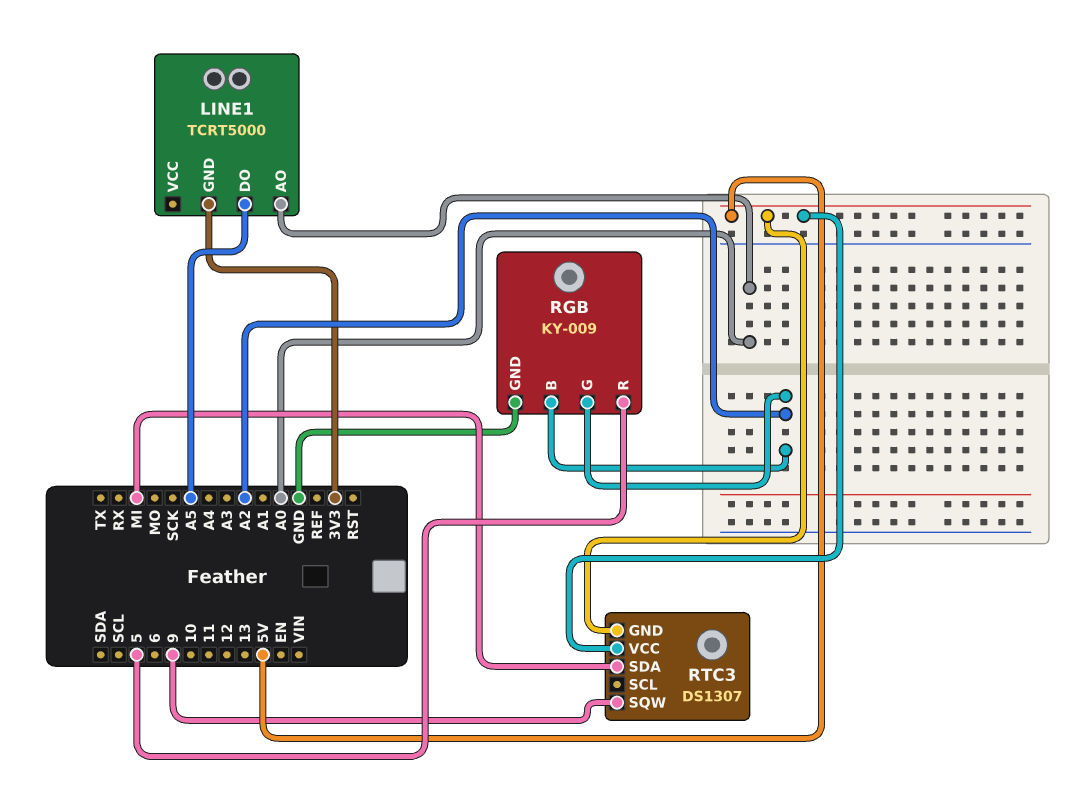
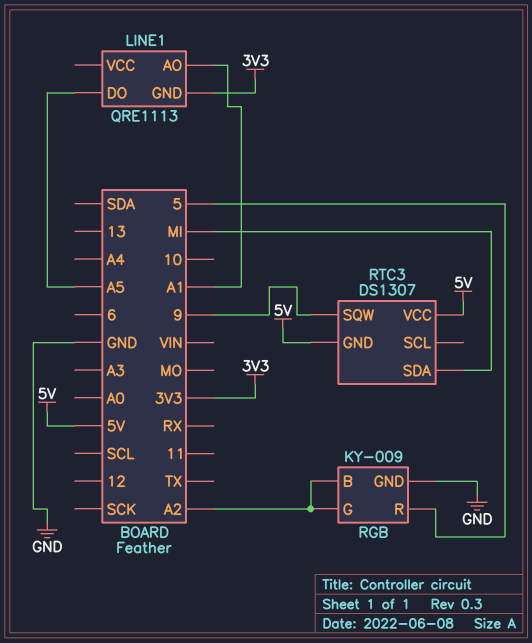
LINE1: TCRT5000 -> QRE1113
LINE1 pin AO: A0 -> A1

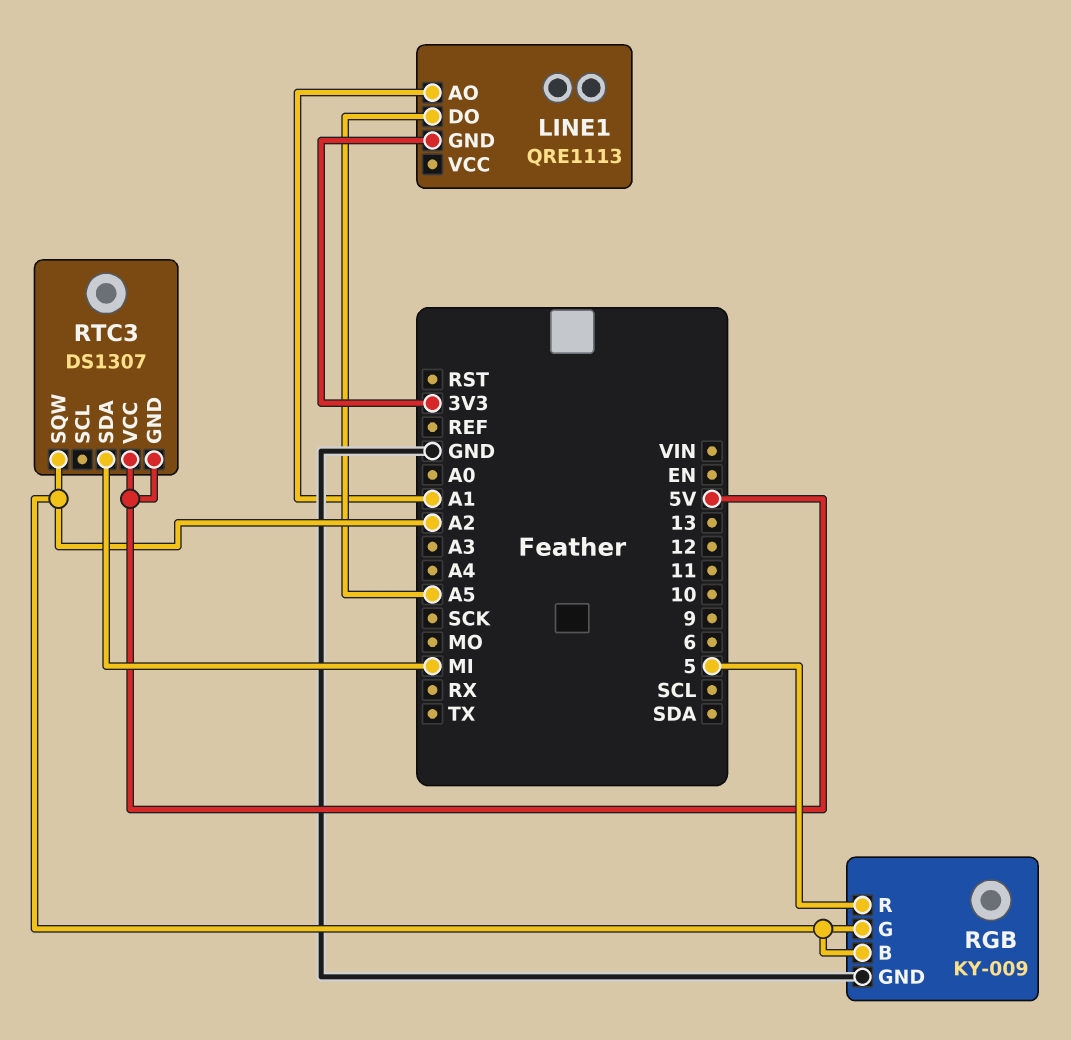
RTC3 pin SQW: 9 -> A2

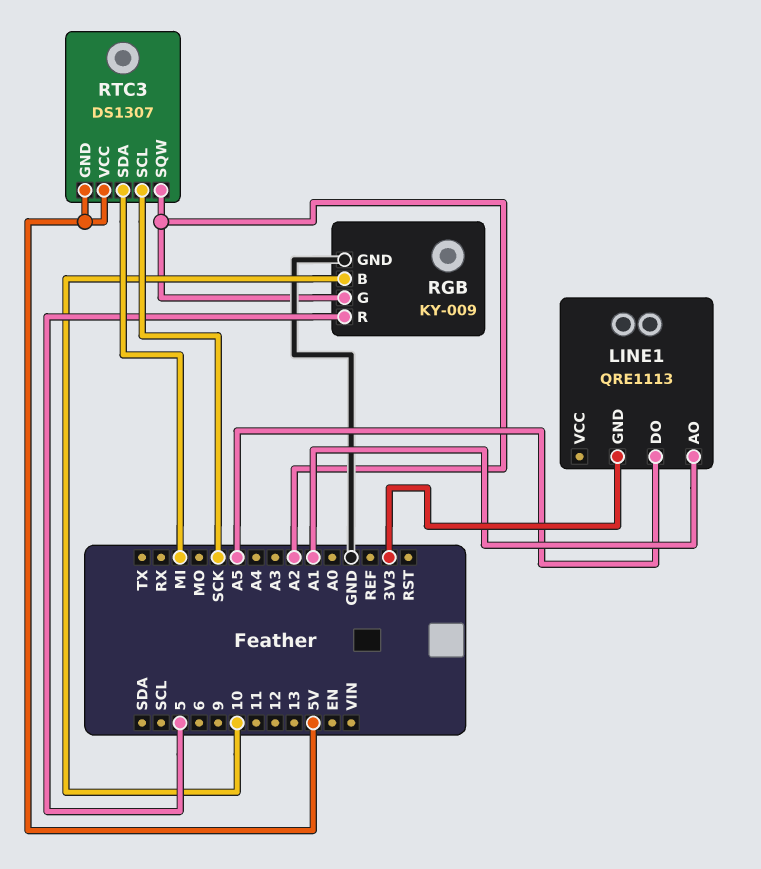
RGB pin B: A2 -> 10
RTC3 pin SCL: none -> SCK

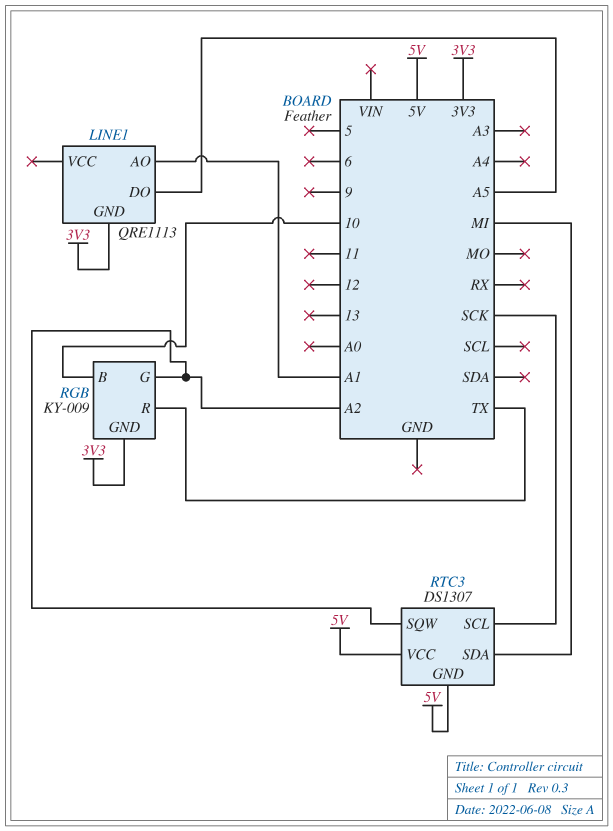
RGB pin GND: GND -> 3V3
RGB pin R: 5 -> TX

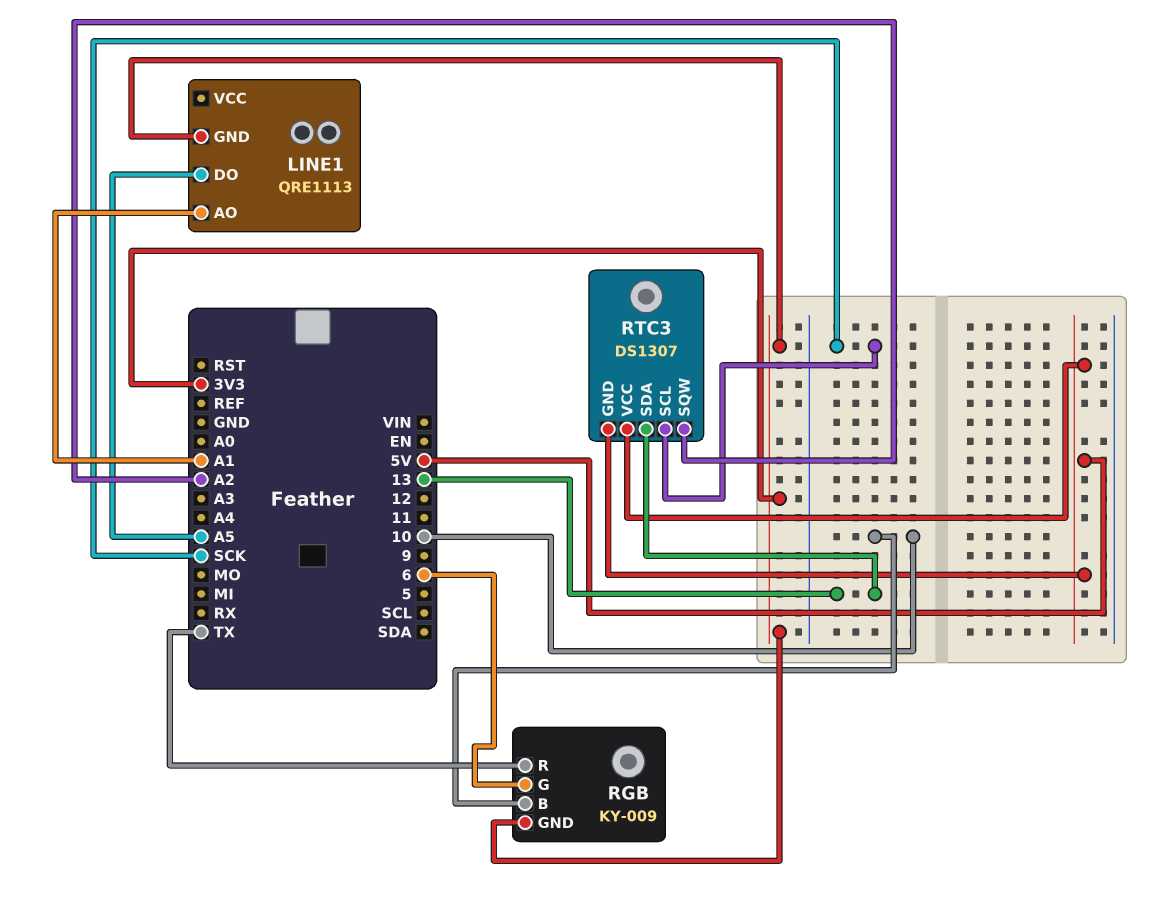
RGB pin G: A2 -> 6
RTC3 pin SDA: MI -> 13

